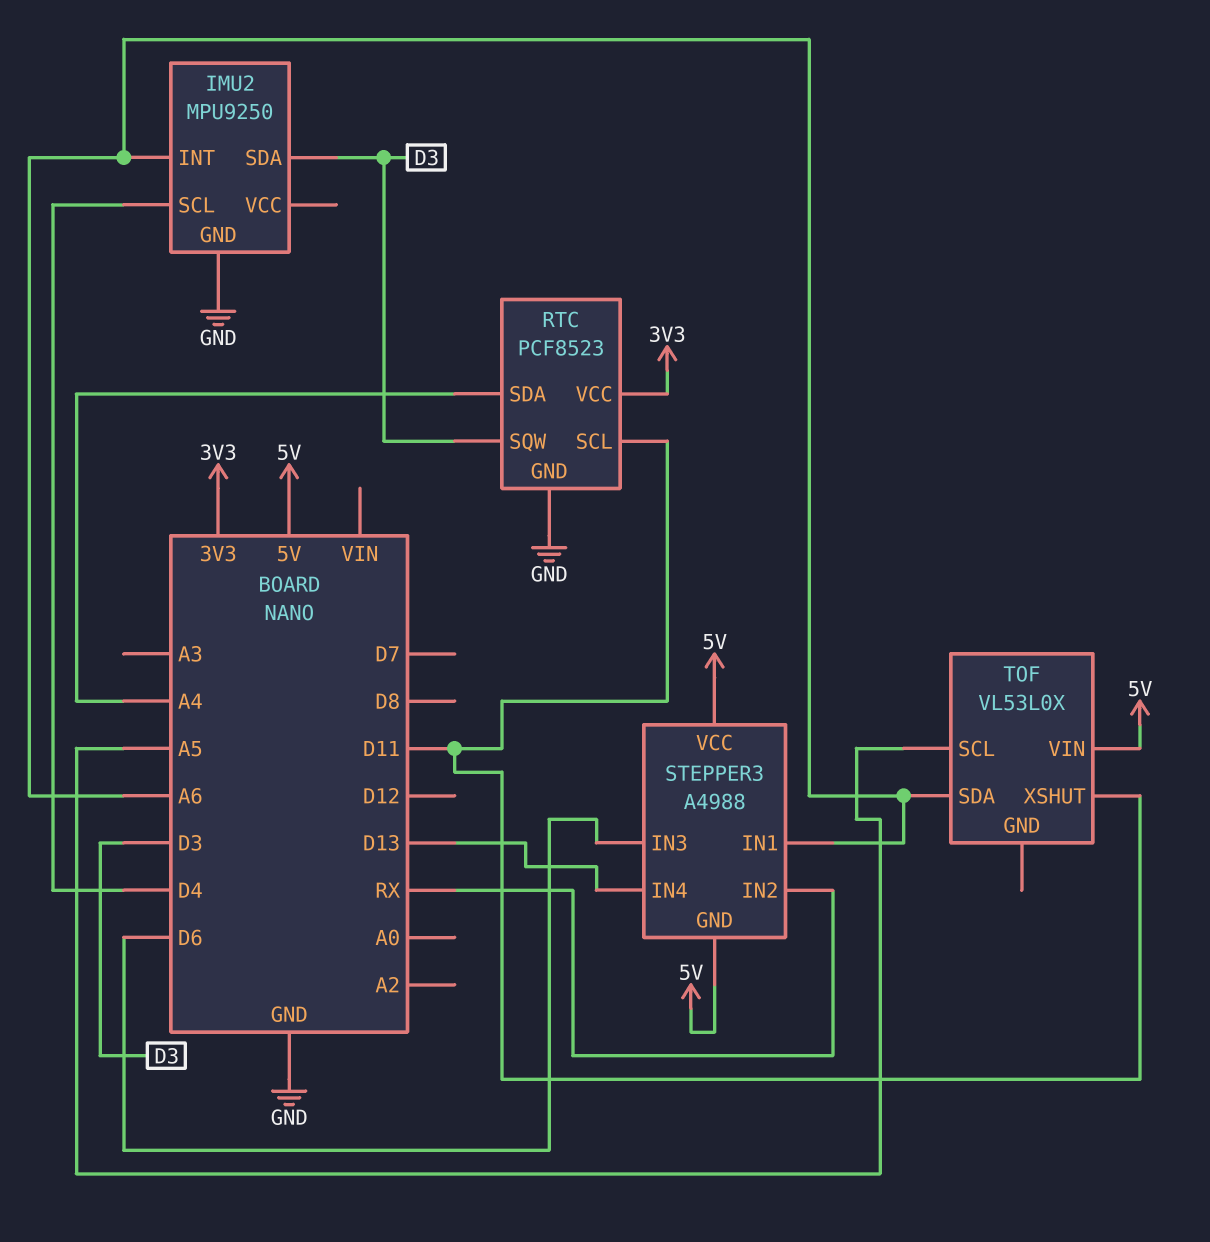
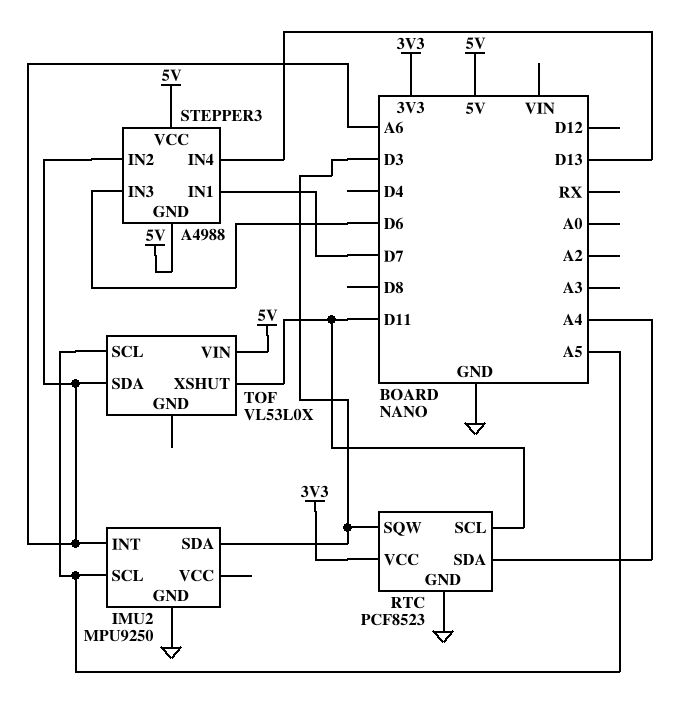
IMU2 pin SCL: D4 -> A5
STEPPER3 pin IN1: A6 -> D7
STEPPER3 pin IN2: RX -> A6

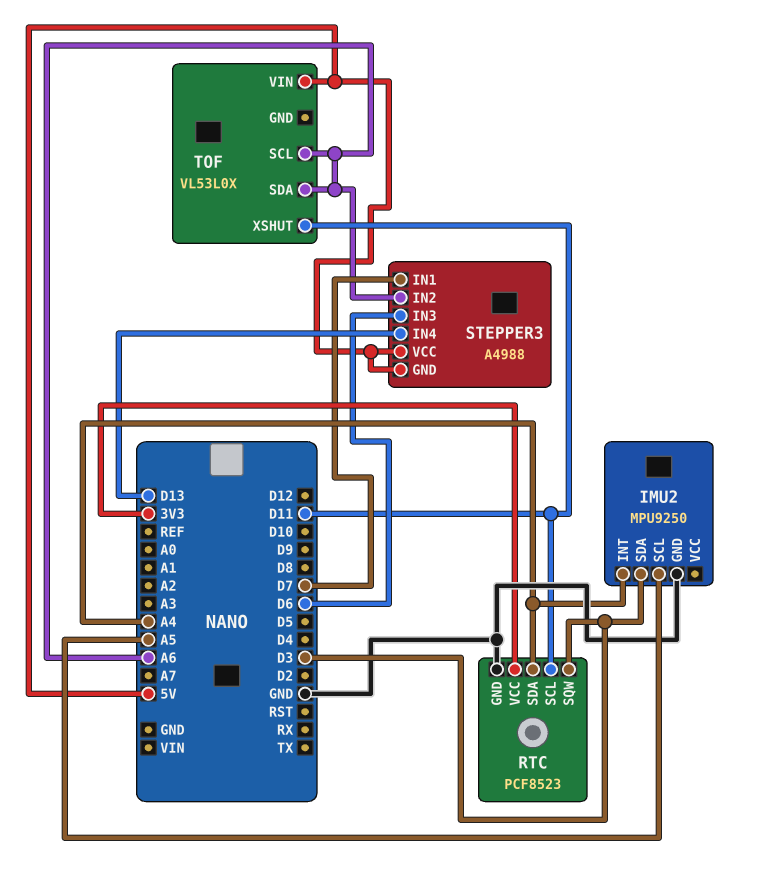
IMU2 pin INT: A6 -> A4
TOF pin SCL: A5 -> A6

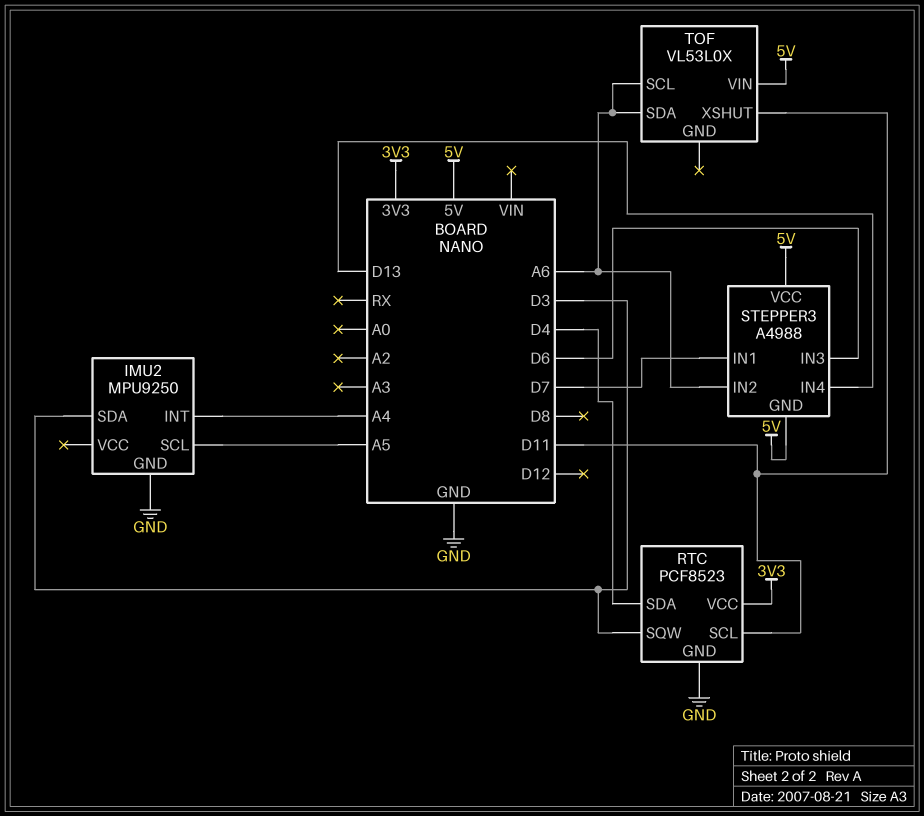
RTC pin SDA: A4 -> D4

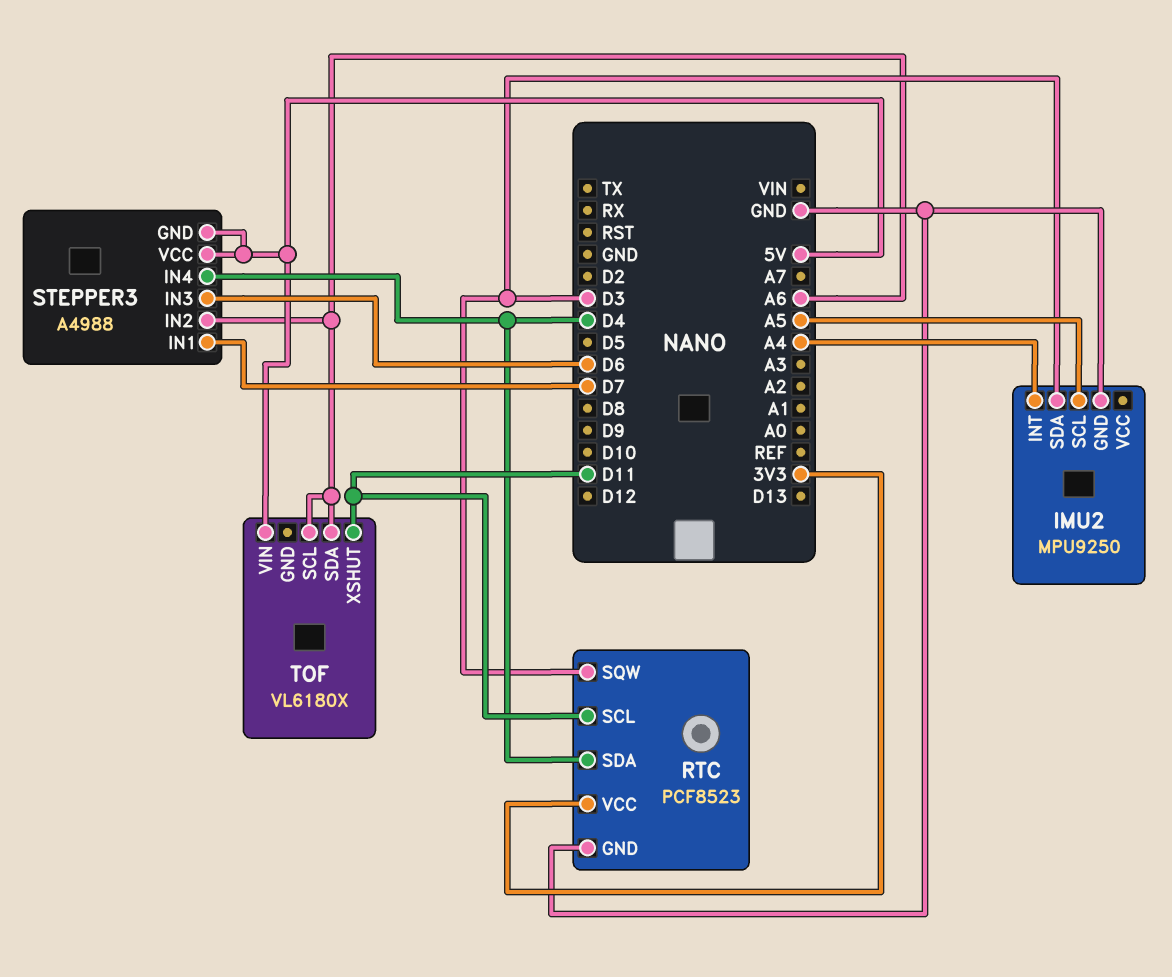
STEPPER3 pin IN4: D13 -> D4
TOF: VL53L0X -> VL6180X

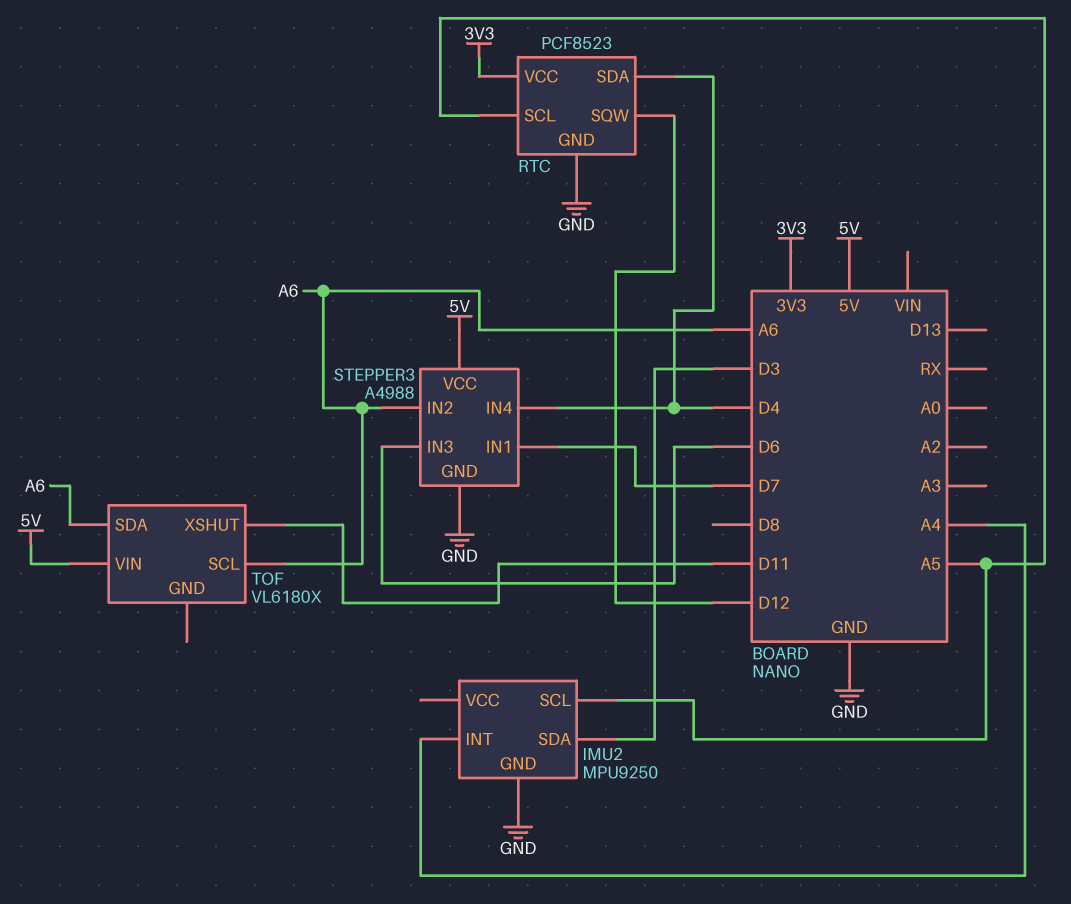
RTC pin SCL: D11 -> A5
RTC pin SQW: D3 -> D12
STEPPER3 pin GND: 5V -> GND

